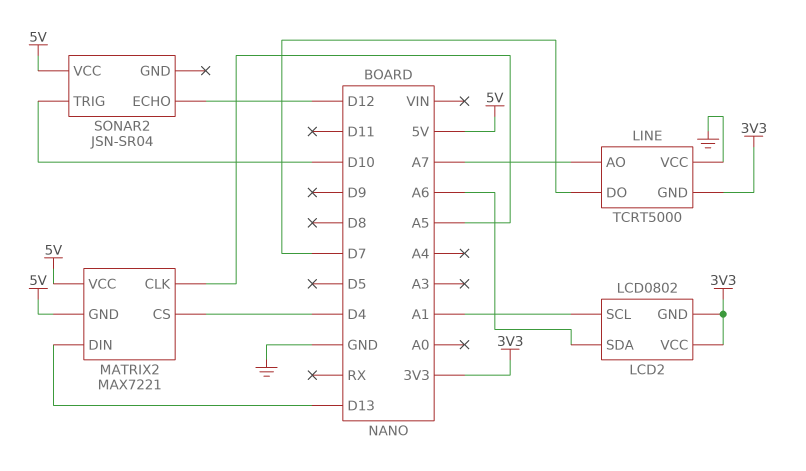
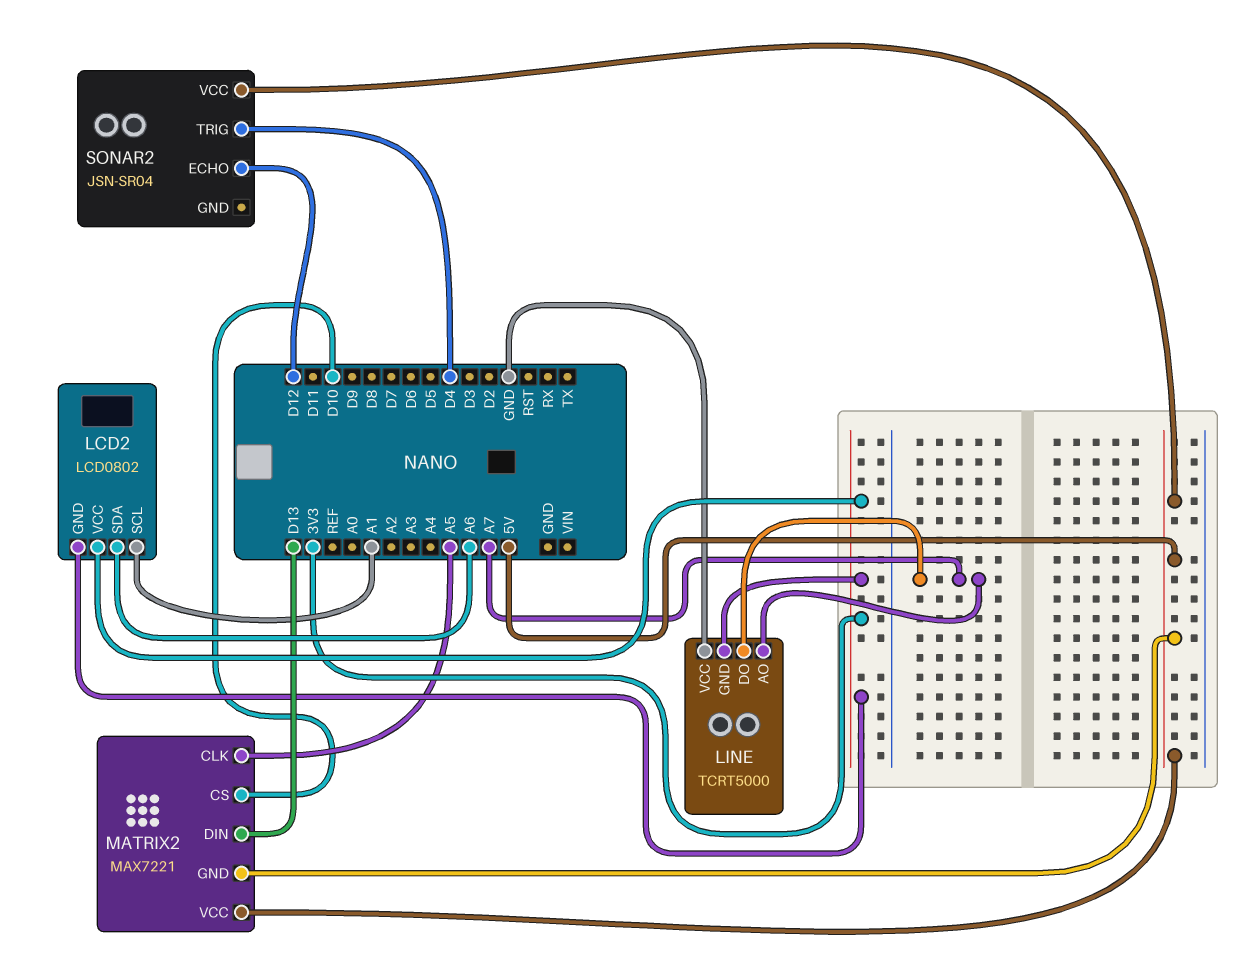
LINE pin DO: D7 -> A7
MATRIX2 pin CS: D4 -> D10
SONAR2 pin TRIG: D10 -> D4

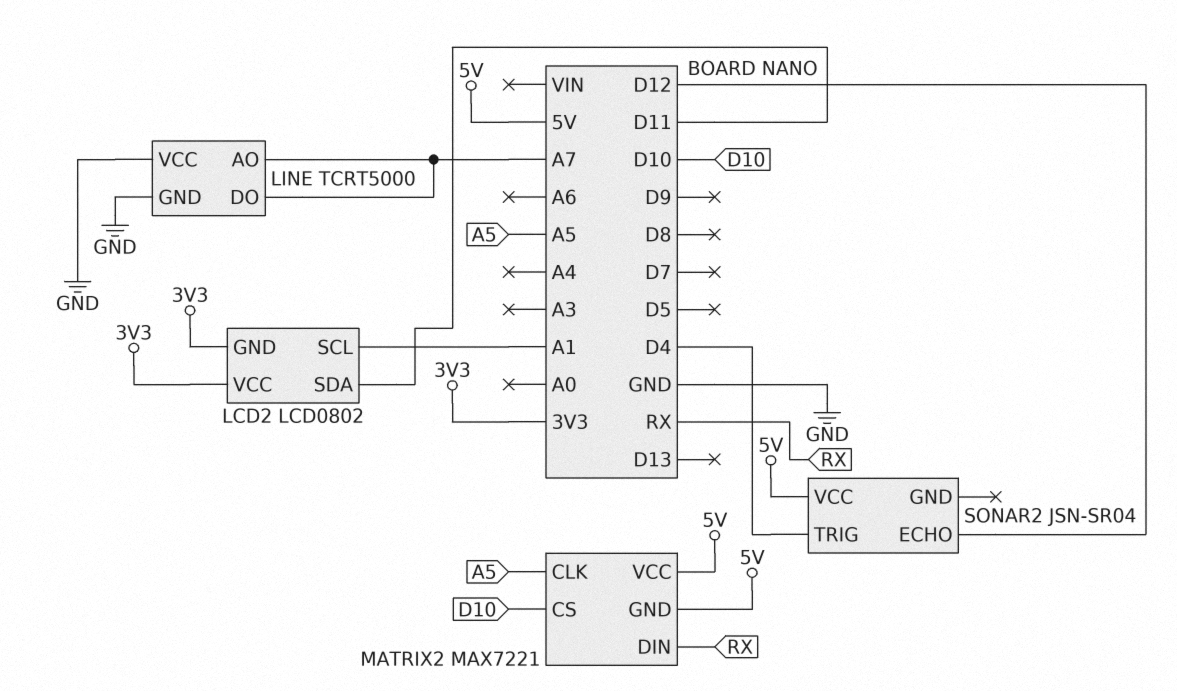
LCD2 pin SDA: A6 -> D11
LINE pin GND: 3V3 -> GND
MATRIX2 pin DIN: D13 -> RX

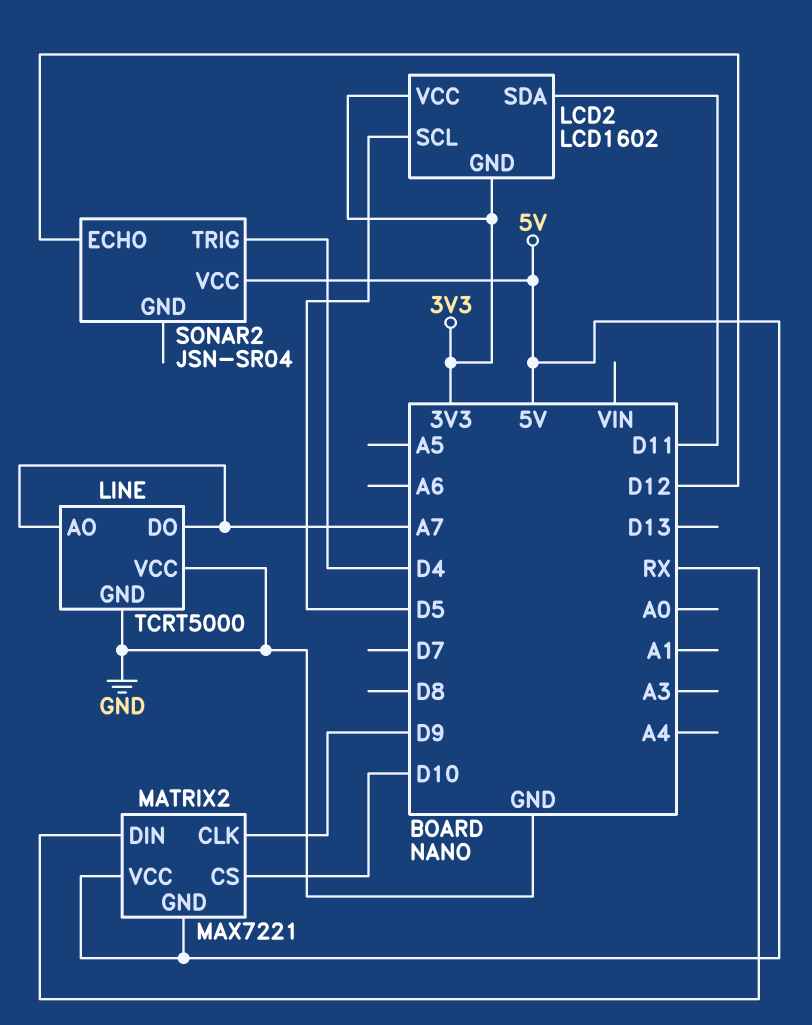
LCD2: LCD0802 -> LCD1602
LCD2 pin SCL: A1 -> D5
MATRIX2 pin CLK: A5 -> D9

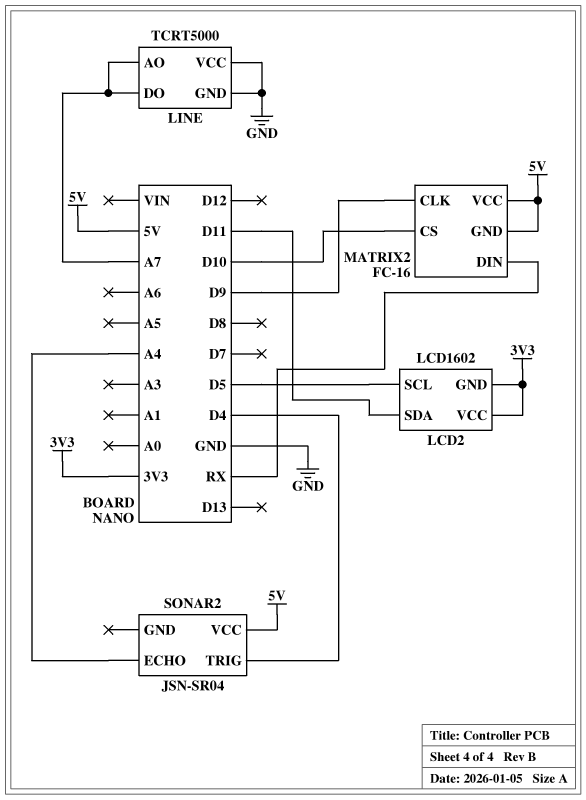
MATRIX2: MAX7221 -> FC-16
SONAR2 pin ECHO: D12 -> A4

